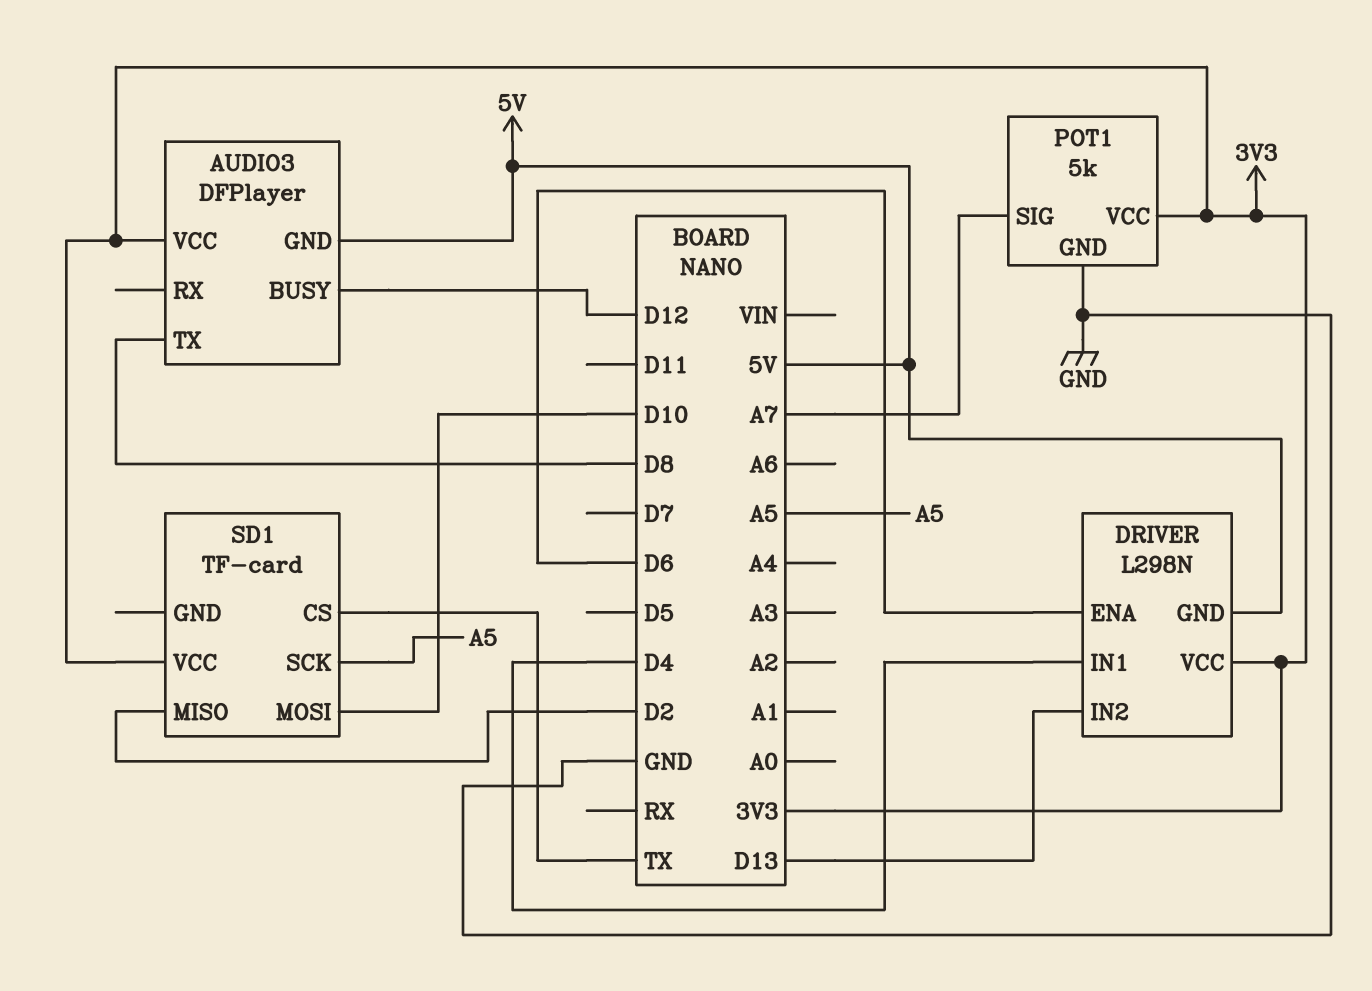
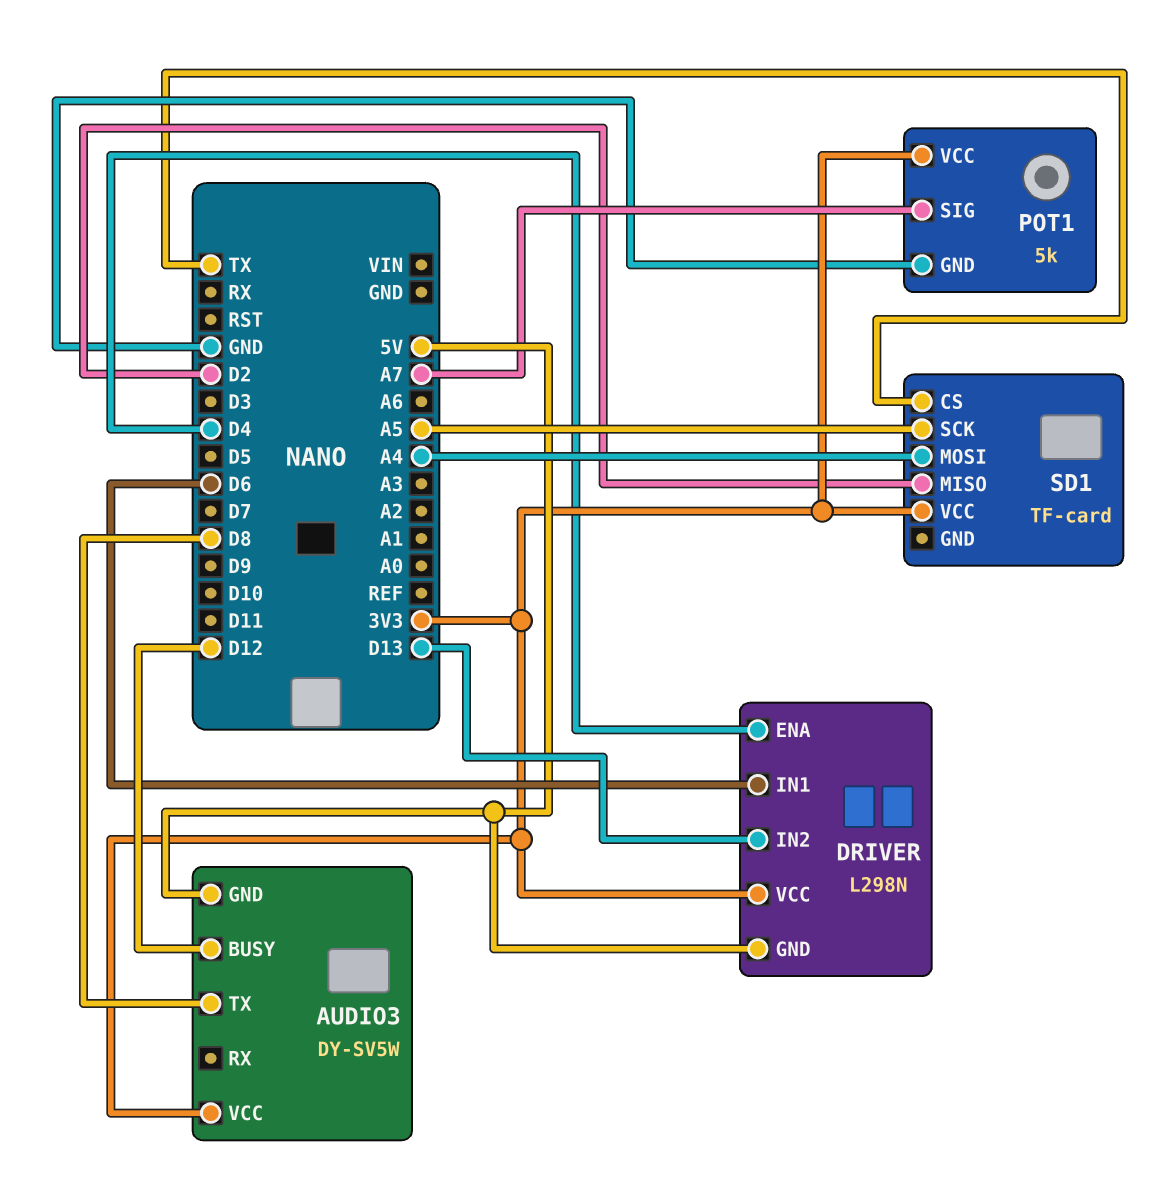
AUDIO3: DFPlayer -> DY-SV5W
DRIVER pin ENA: D6 -> D4
DRIVER pin IN1: D4 -> D6
SD1 pin MOSI: D10 -> A4

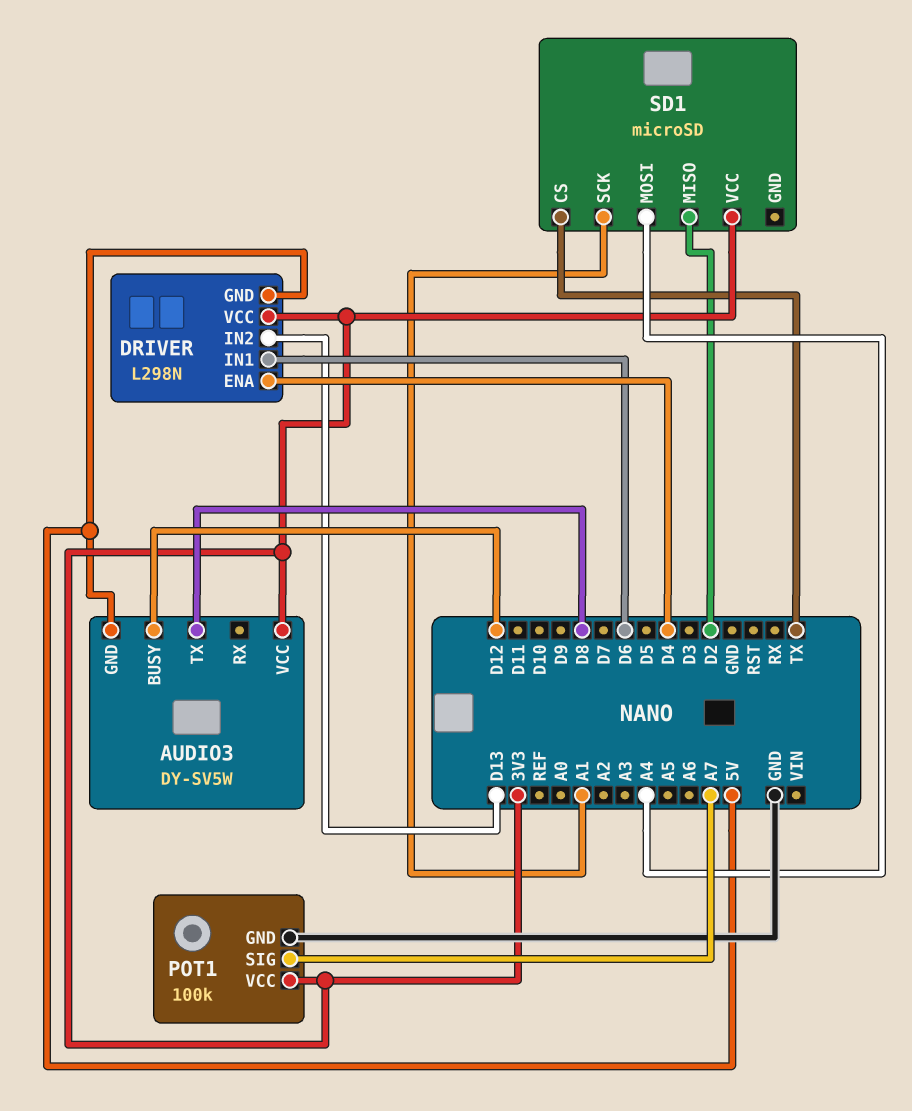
POT1: 5k -> 100k
SD1: TF-card -> microSD
SD1 pin SCK: A5 -> A1

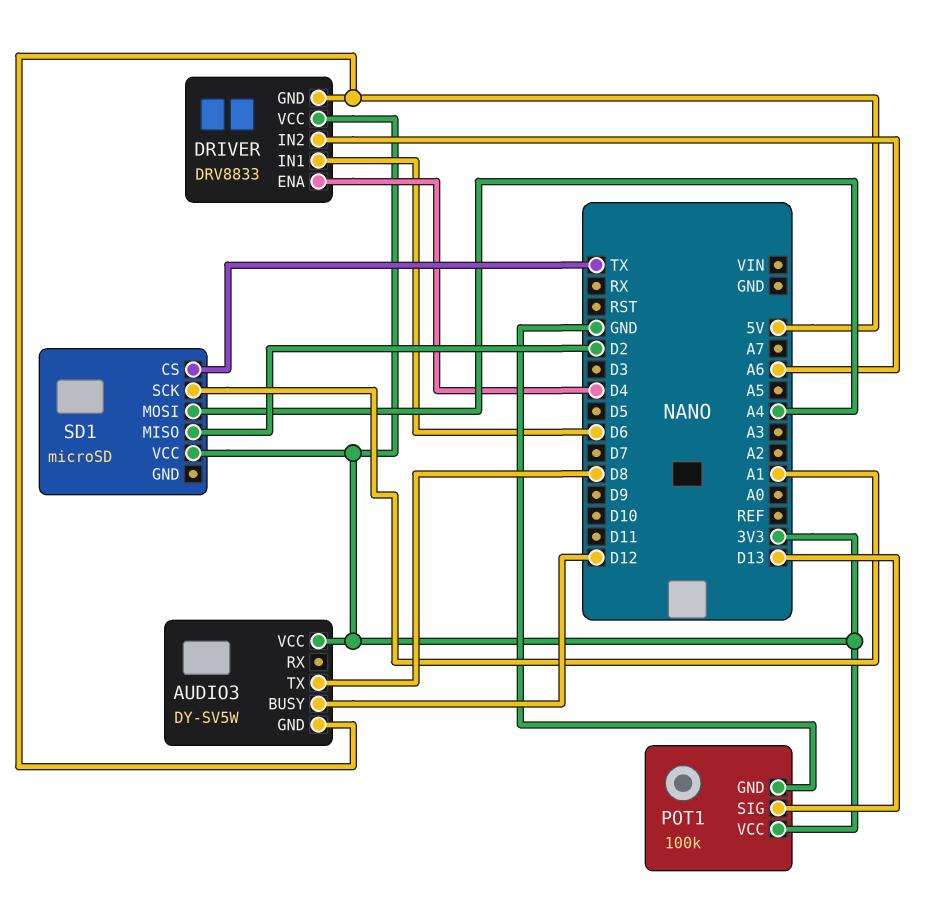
DRIVER: L298N -> DRV8833
DRIVER pin IN2: D13 -> A6
POT1 pin SIG: A7 -> D13

